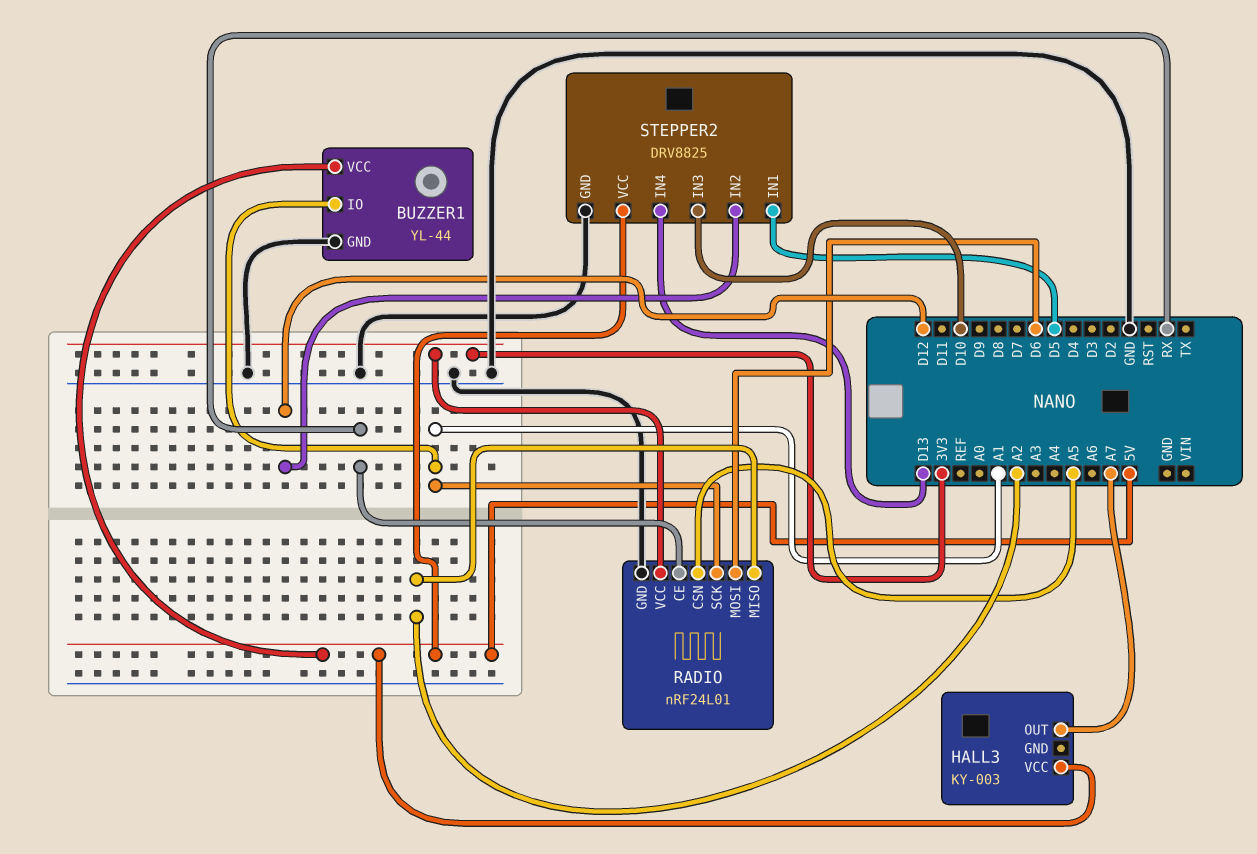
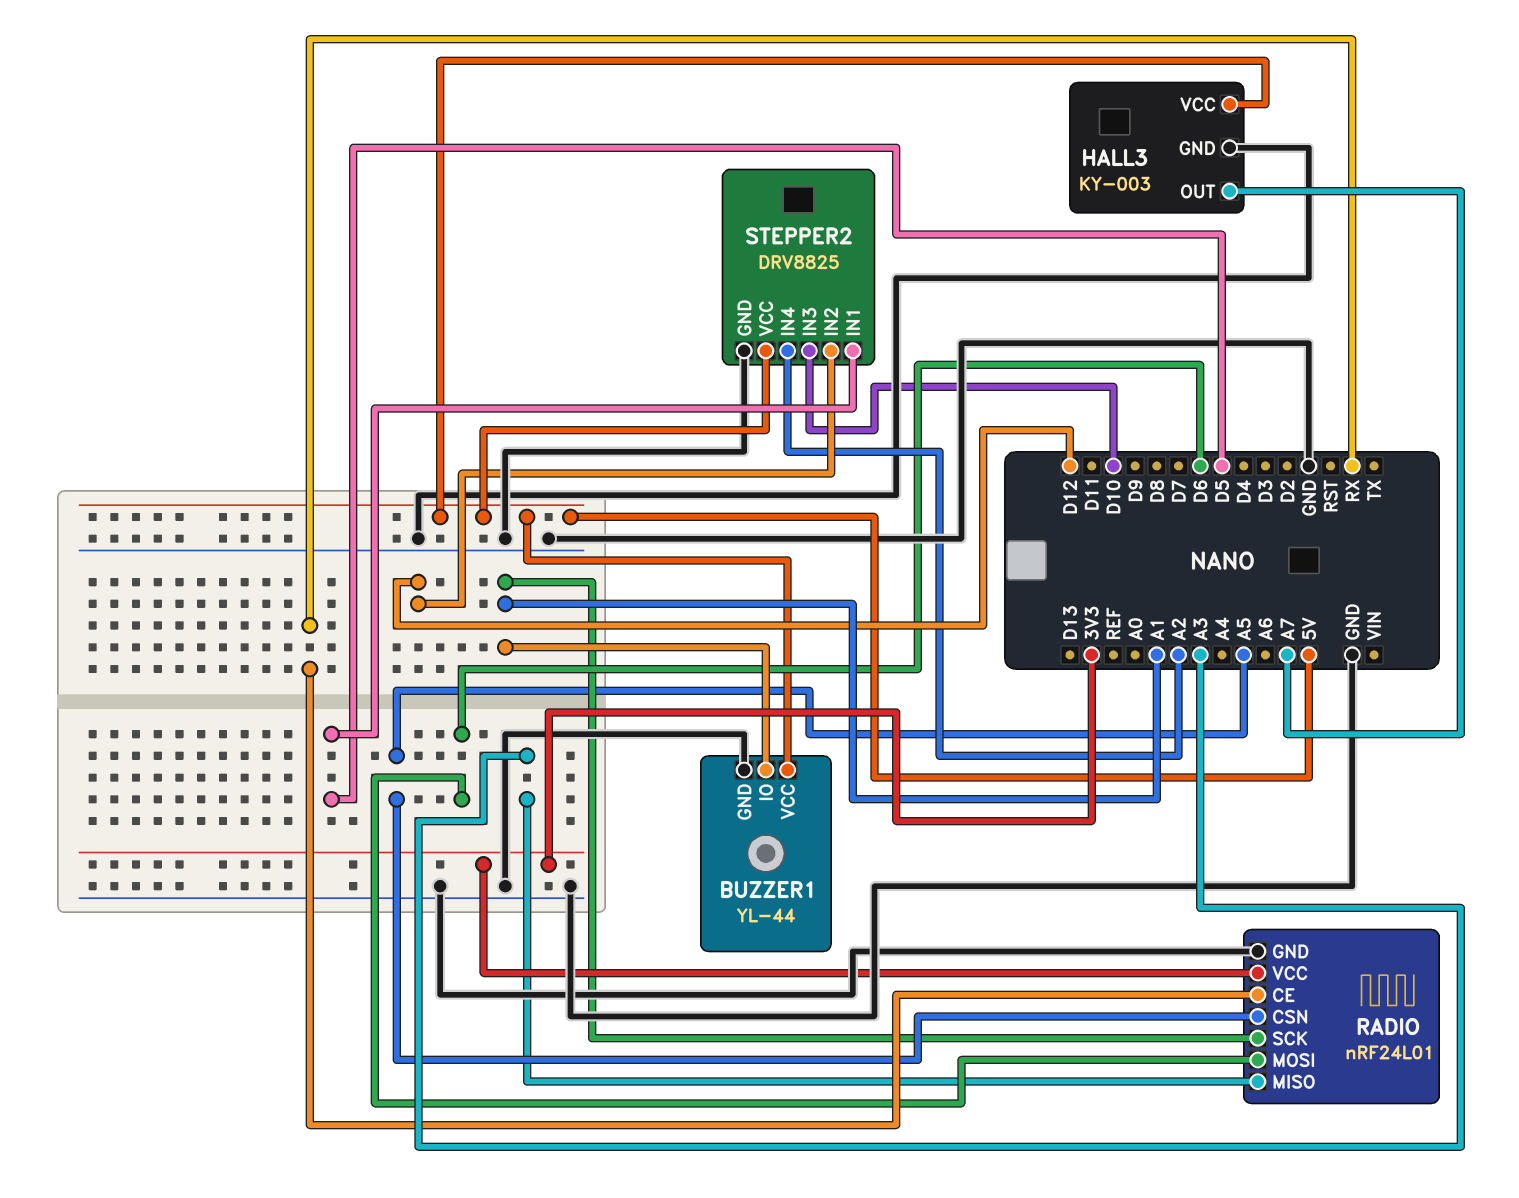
HALL3 pin GND: none -> GND
RADIO pin MISO: A2 -> A3
STEPPER2 pin IN4: D13 -> A2

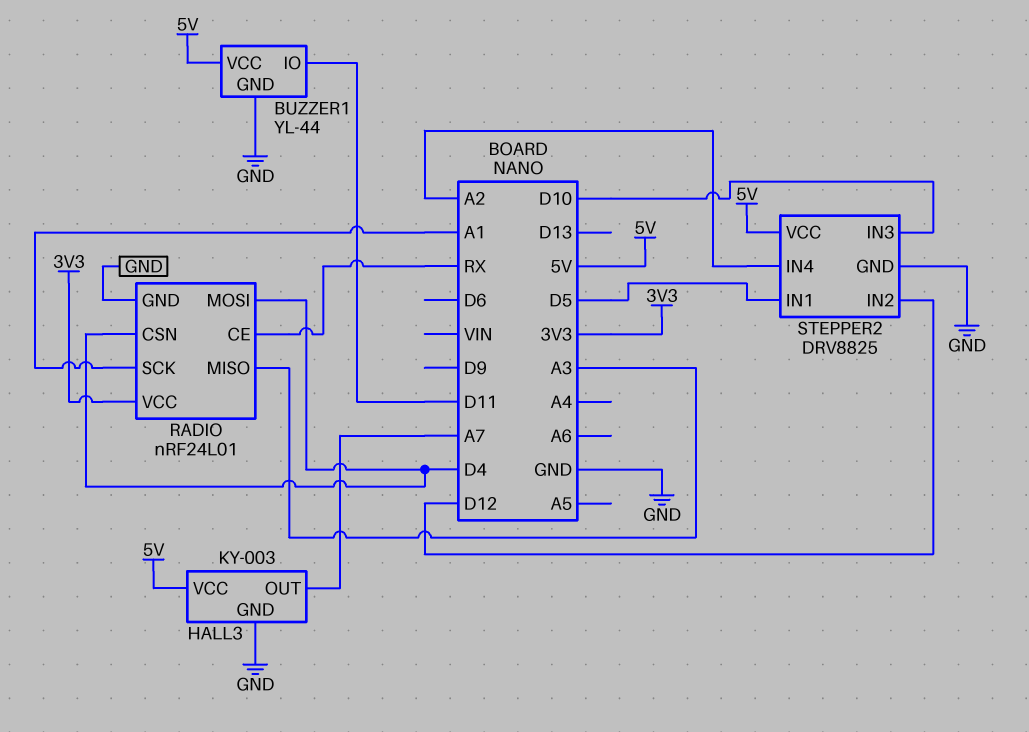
BUZZER1 pin IO: A1 -> D11
RADIO pin CSN: A5 -> D4
RADIO pin MOSI: D6 -> D4

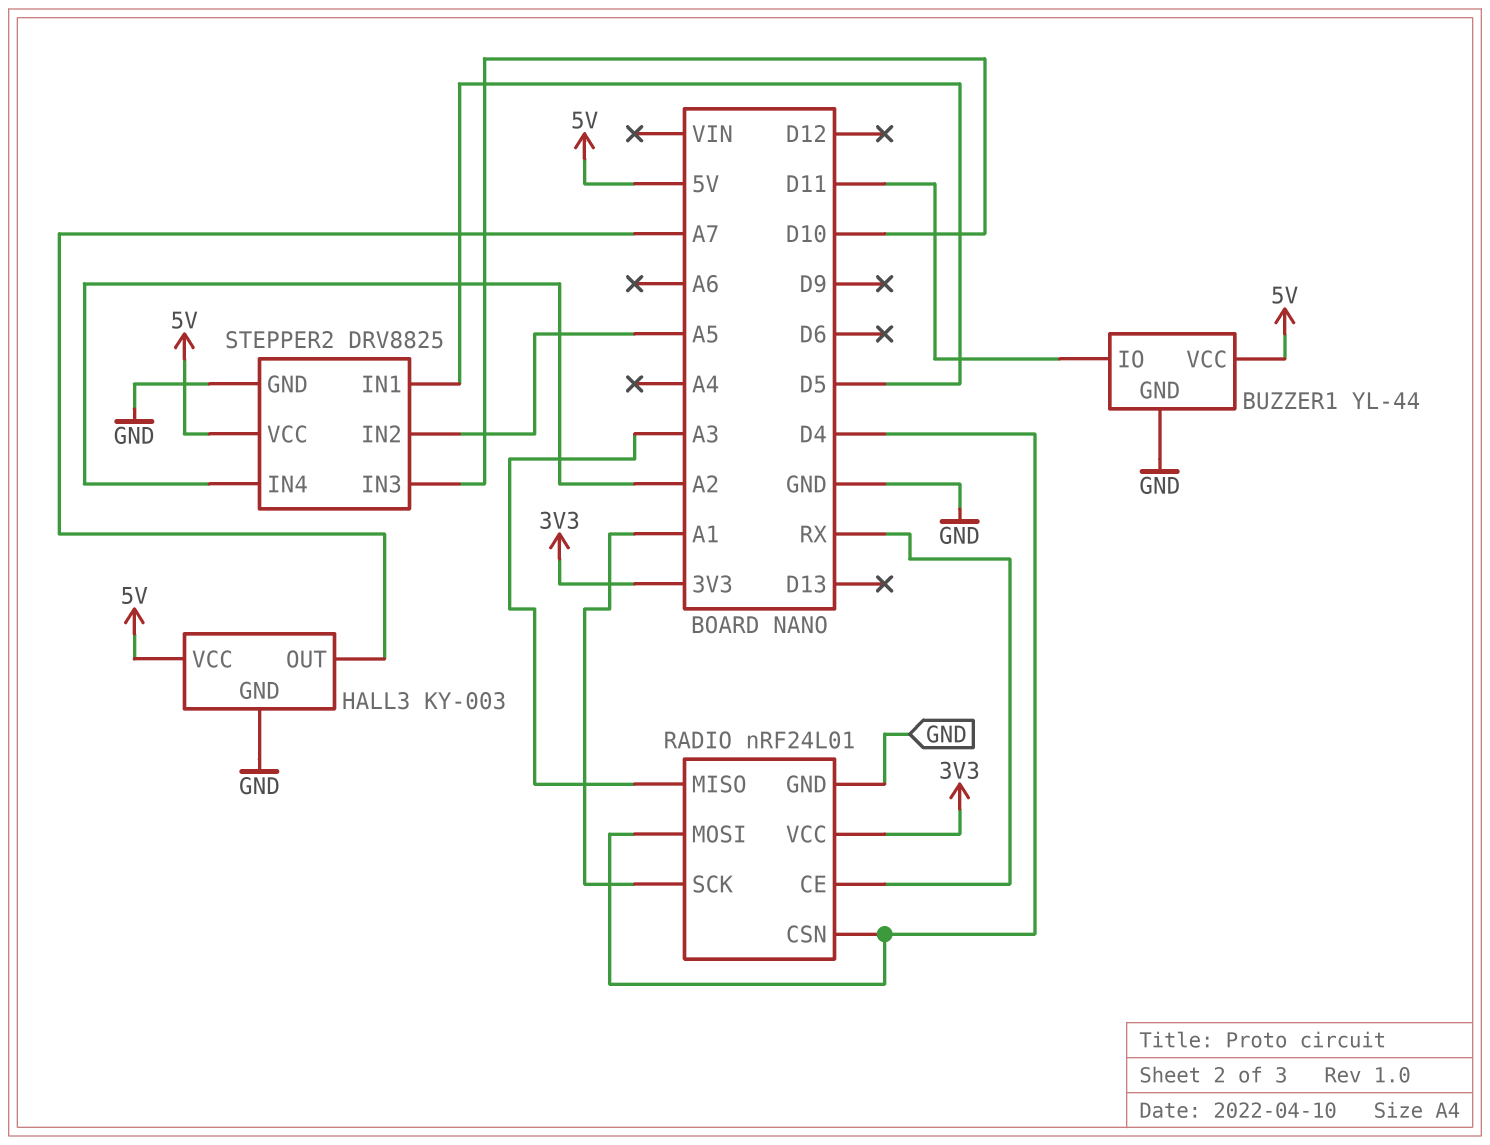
STEPPER2 pin IN2: D12 -> A5

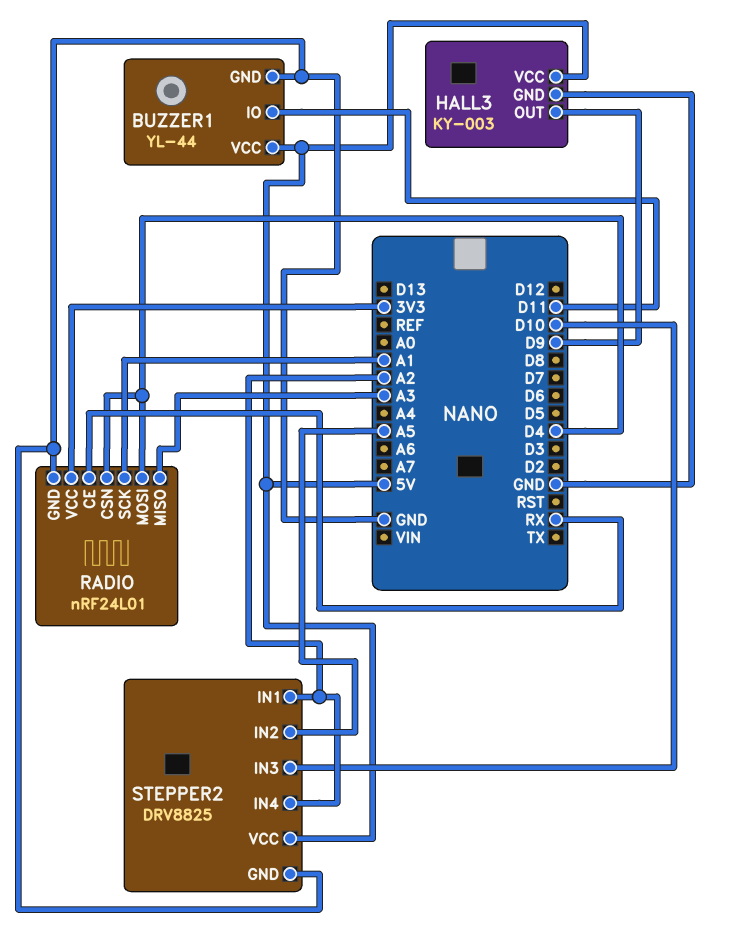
HALL3 pin OUT: A7 -> D9
STEPPER2 pin IN1: D5 -> A2

